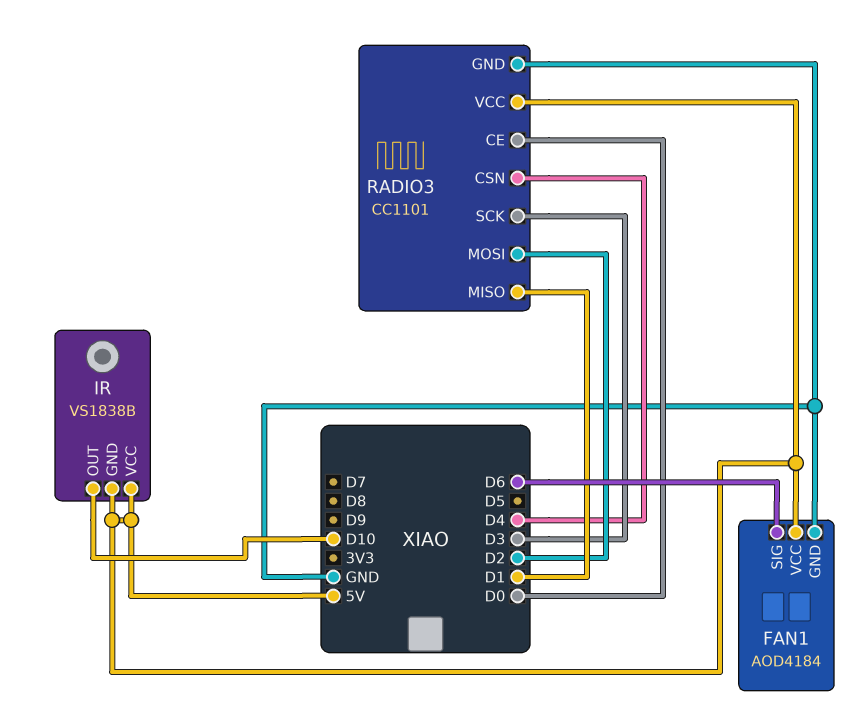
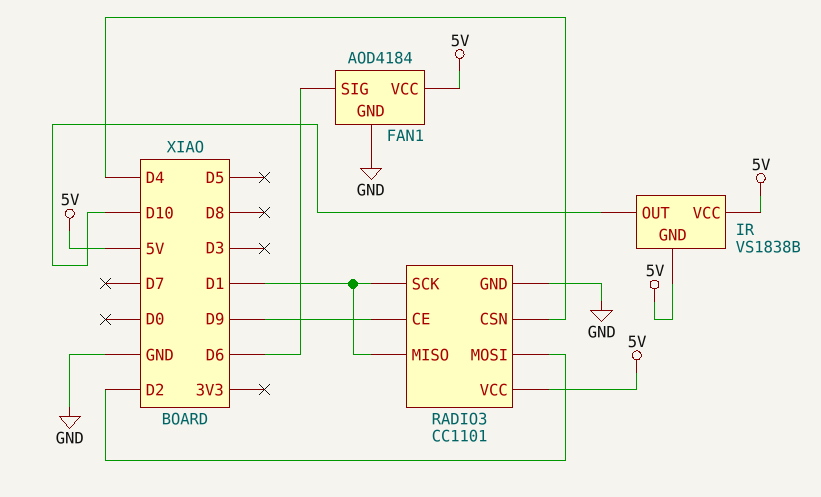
RADIO3 pin CE: D0 -> D9
RADIO3 pin SCK: D3 -> D1

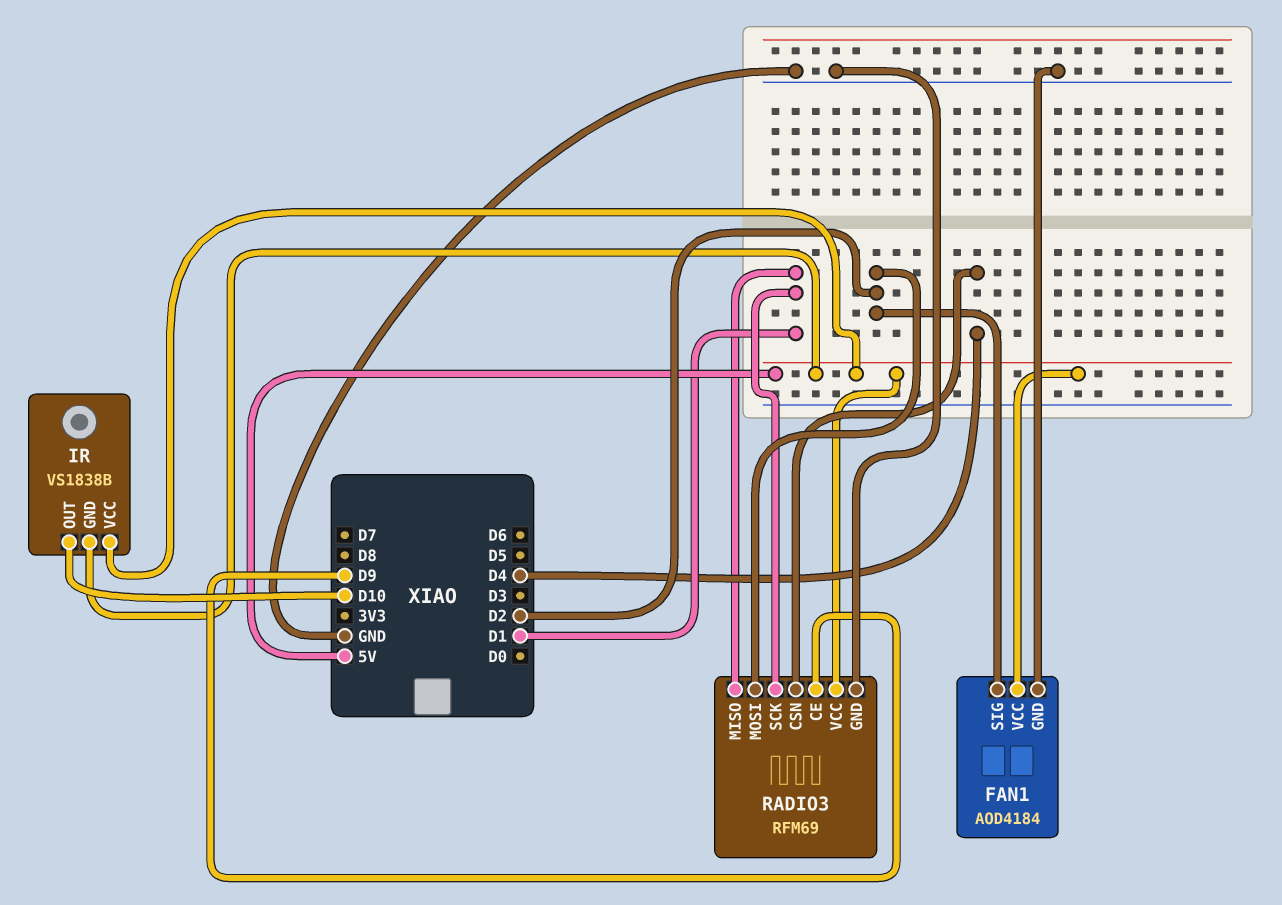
FAN1 pin SIG: D6 -> D2
RADIO3: CC1101 -> RFM69

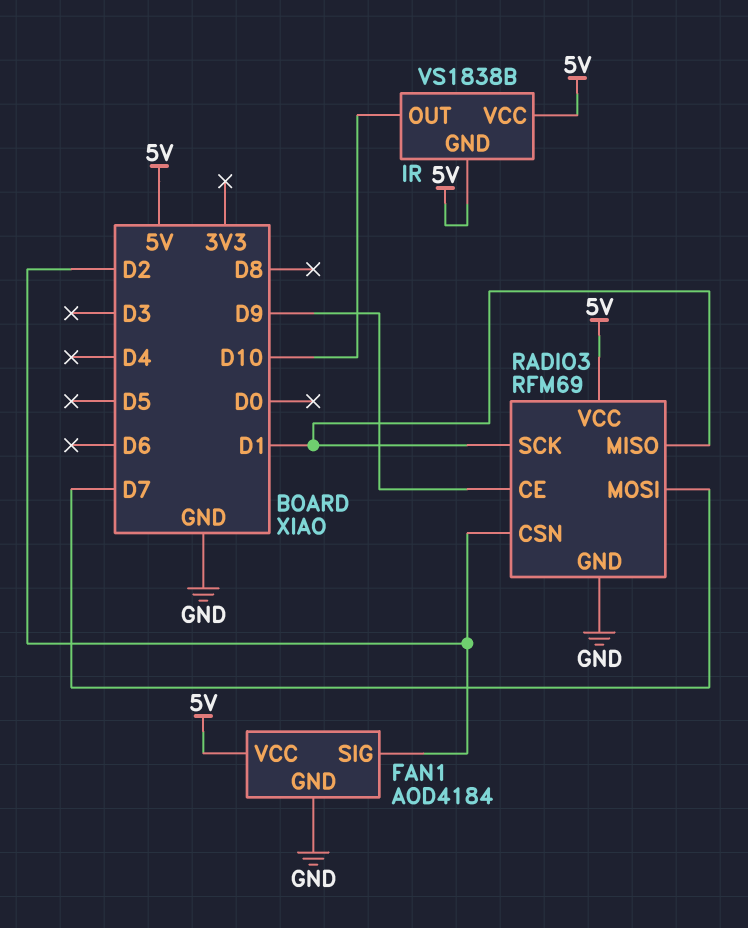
RADIO3 pin CSN: D4 -> D2
RADIO3 pin MOSI: D2 -> D7

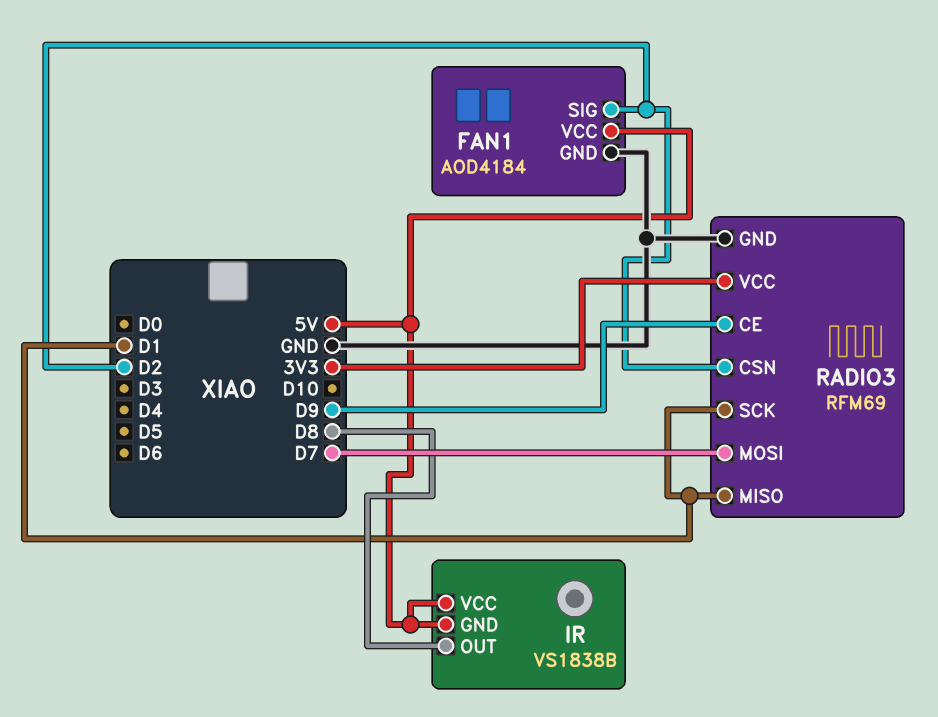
IR pin OUT: D10 -> D8
RADIO3 pin VCC: 5V -> 3V3

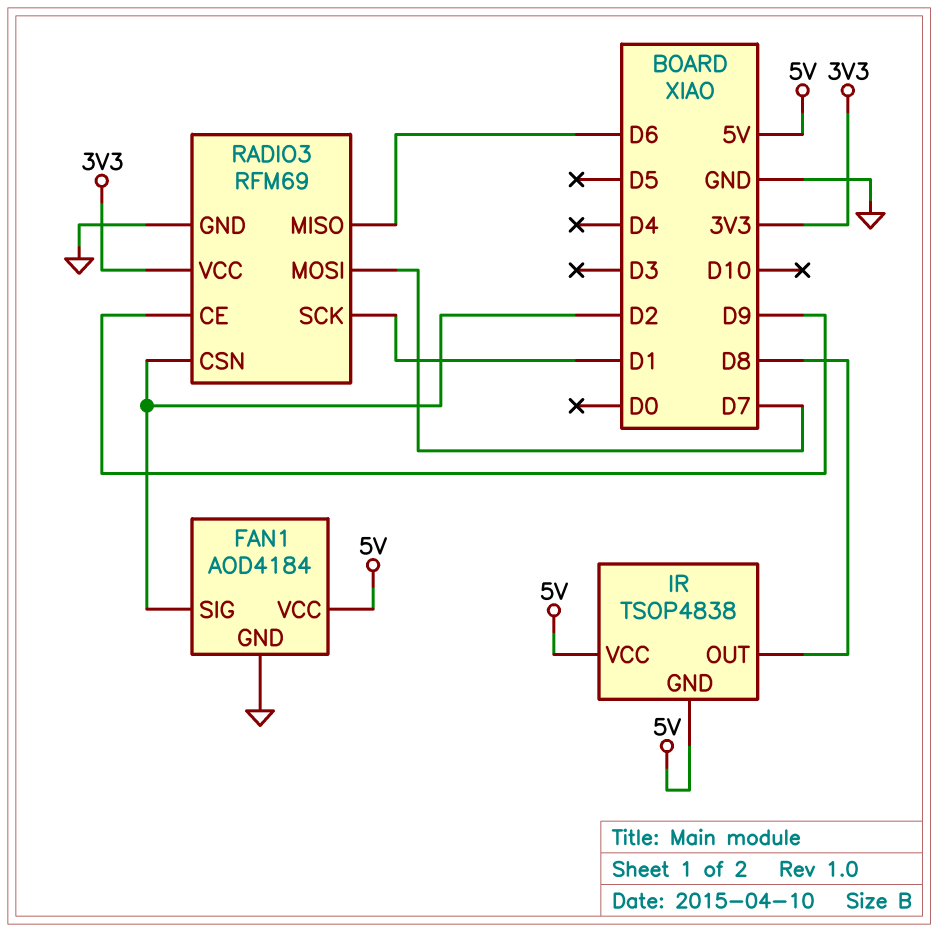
IR: VS1838B -> TSOP4838
RADIO3 pin MISO: D1 -> D6

